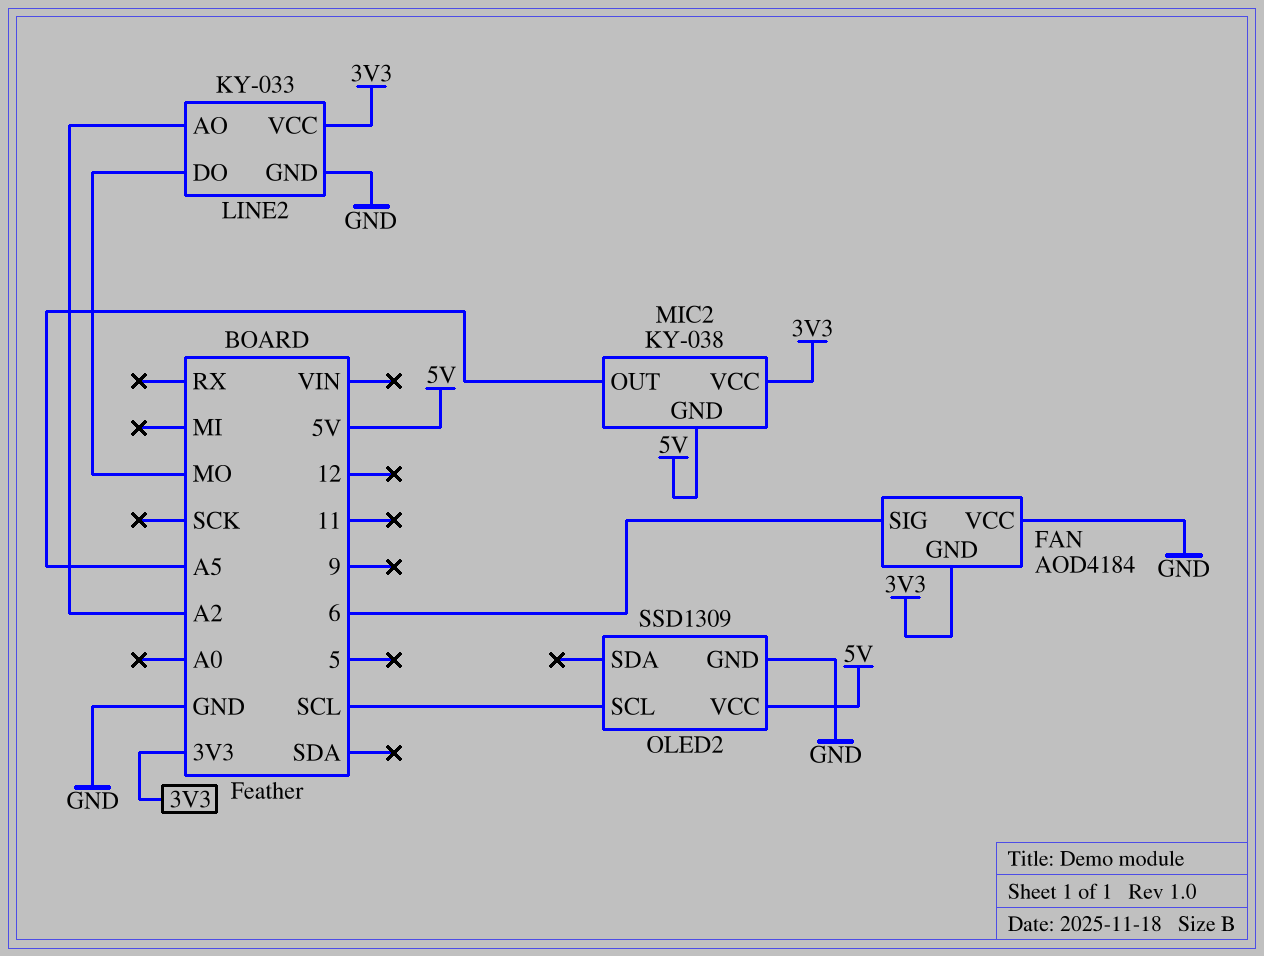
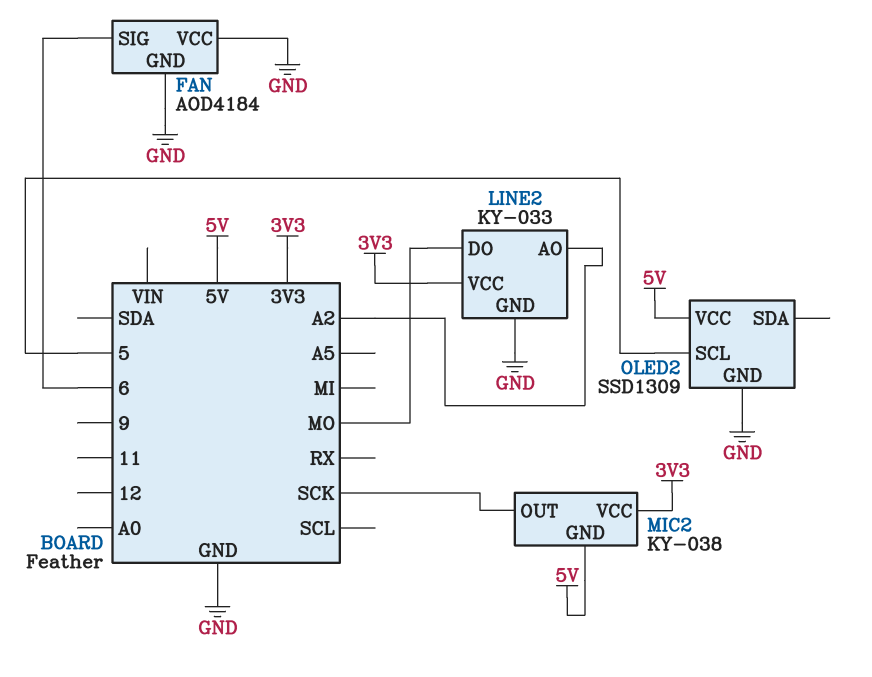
FAN pin GND: 3V3 -> GND
MIC2 pin OUT: A5 -> SCK
OLED2 pin SCL: SCL -> 5

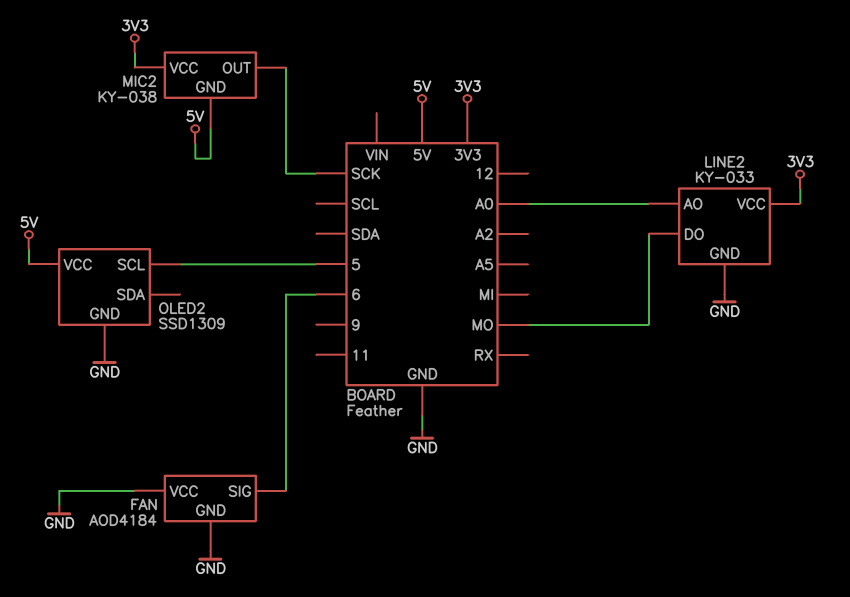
LINE2 pin AO: A2 -> A0

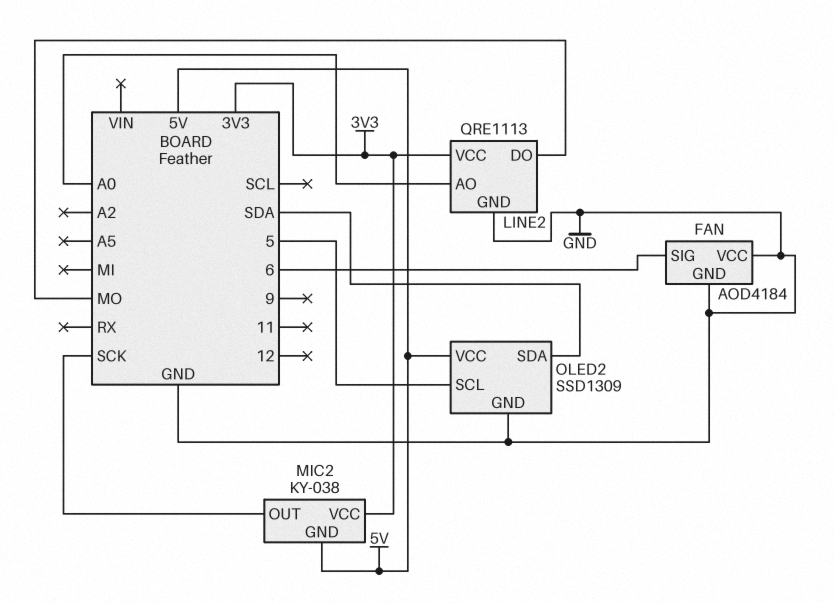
LINE2: KY-033 -> QRE1113
OLED2 pin SDA: none -> SDA

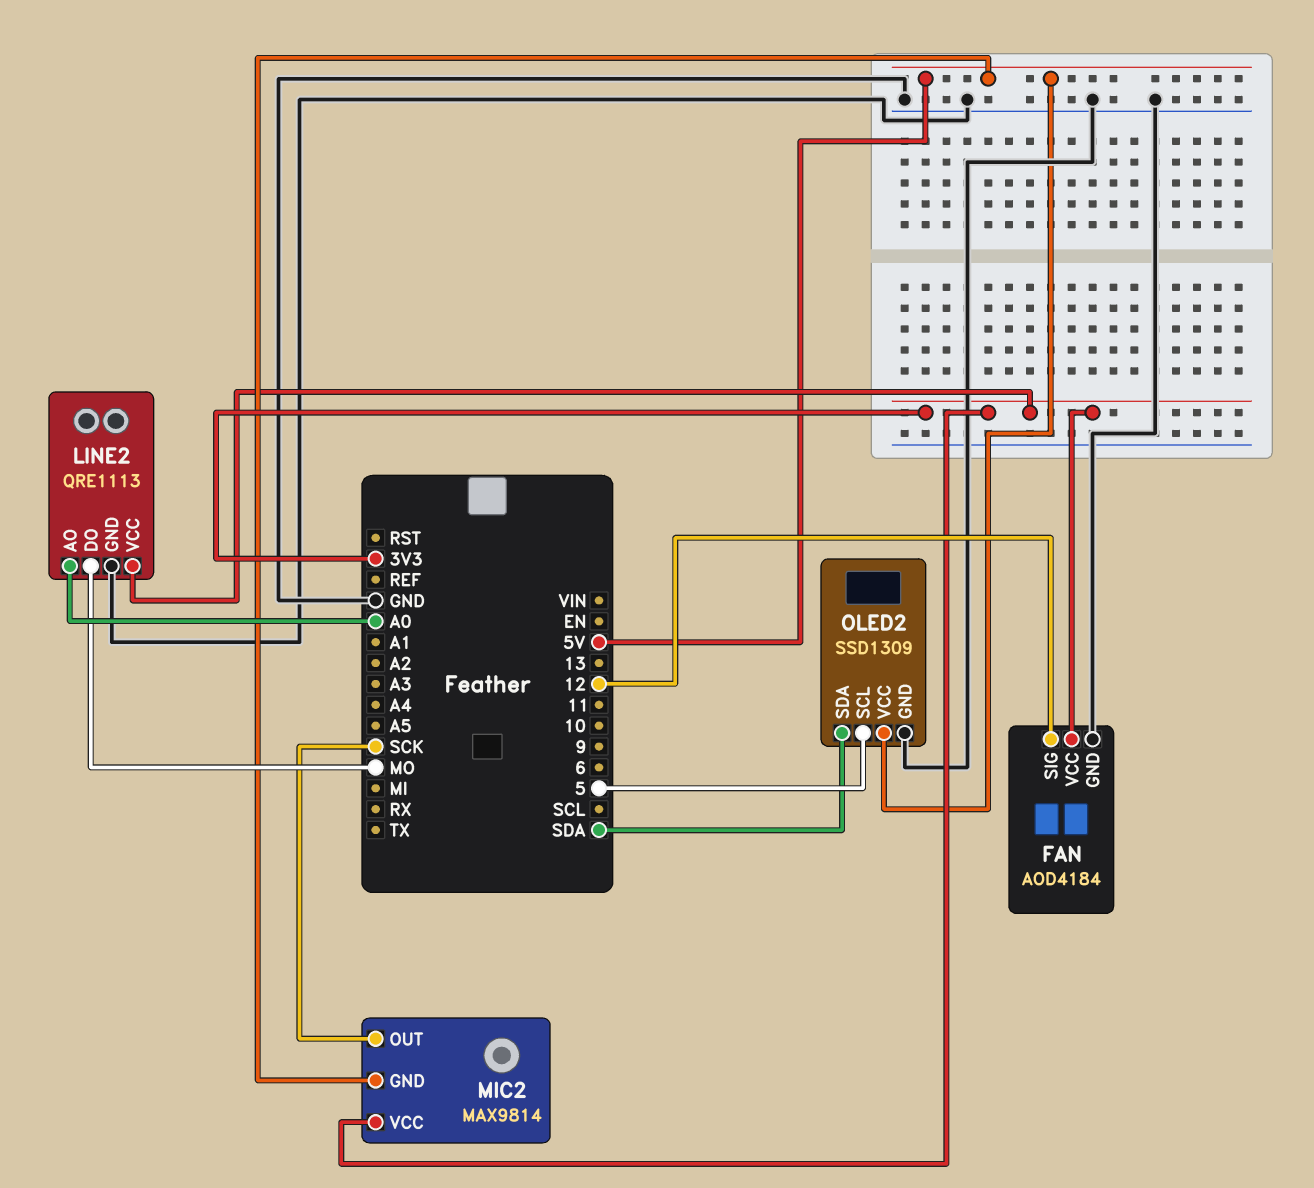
FAN pin SIG: 6 -> 12
FAN pin VCC: GND -> 3V3
MIC2: KY-038 -> MAX9814

